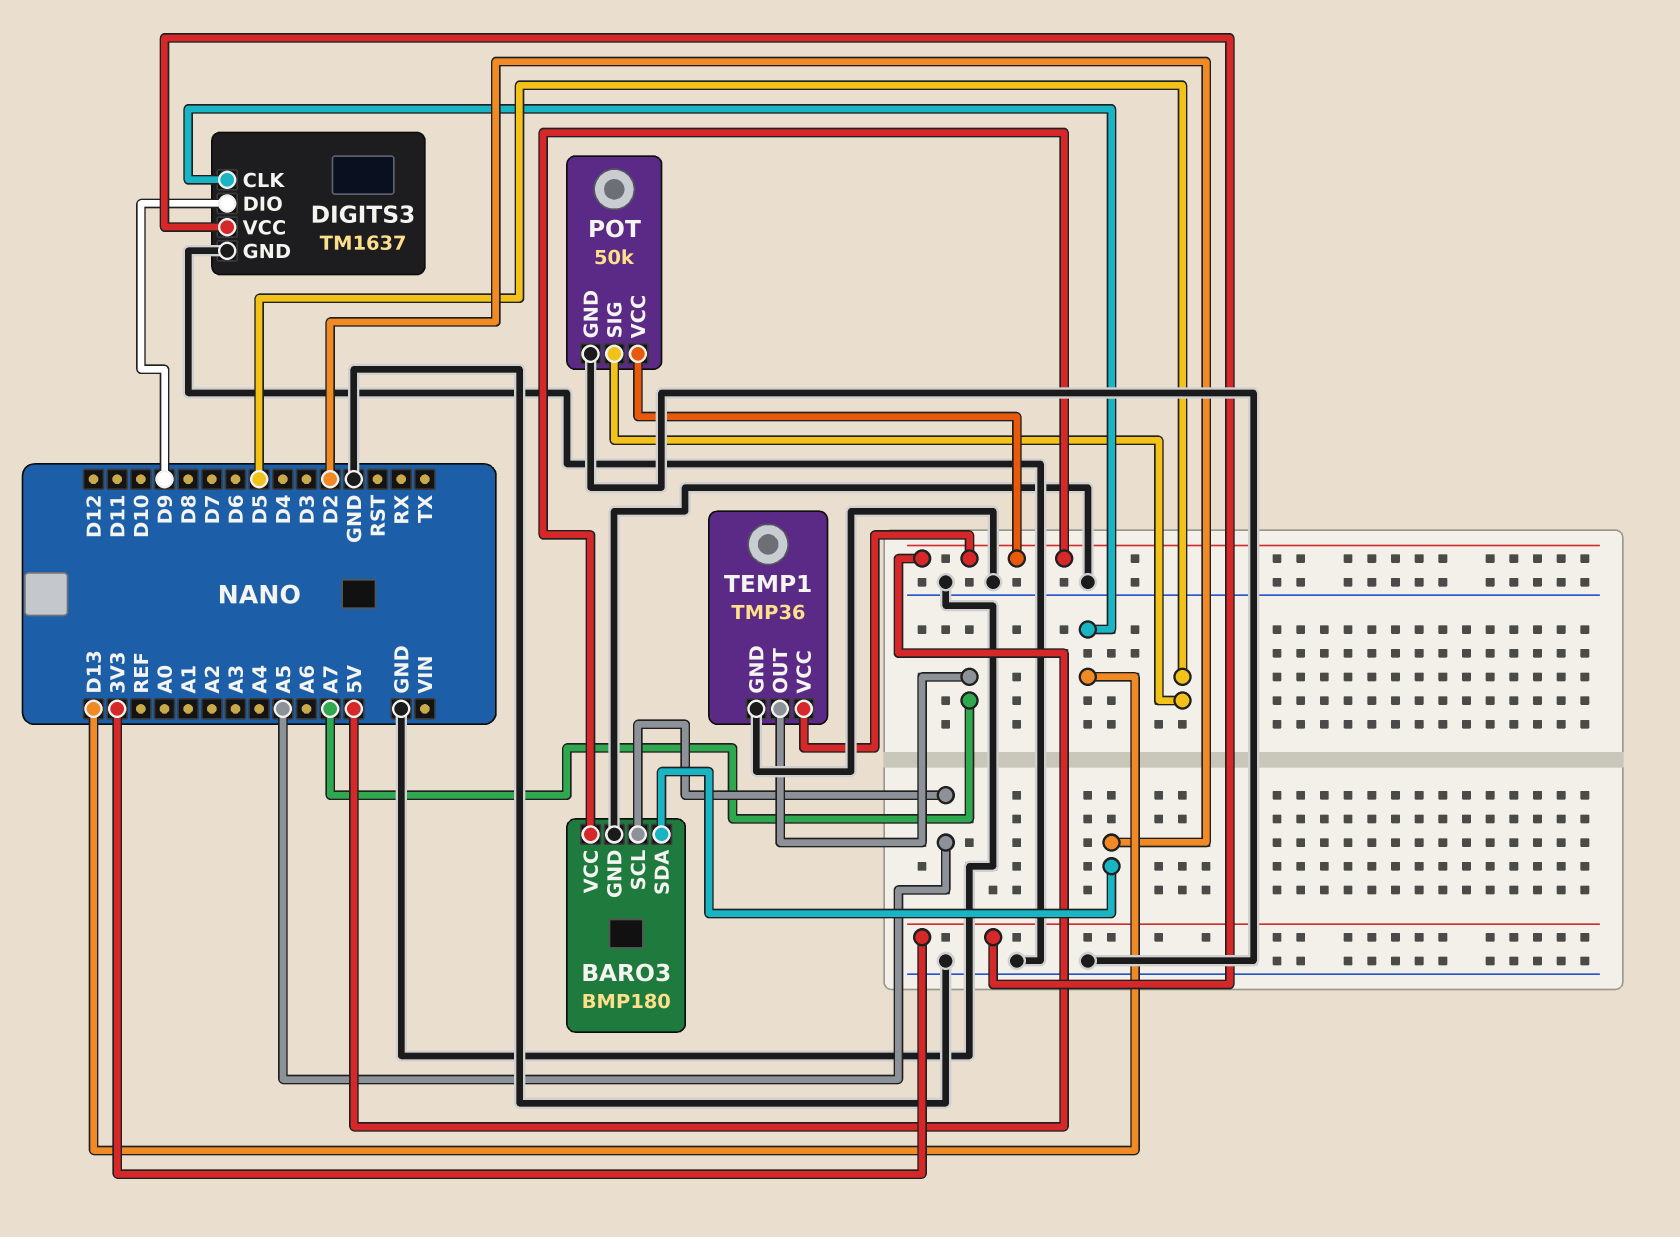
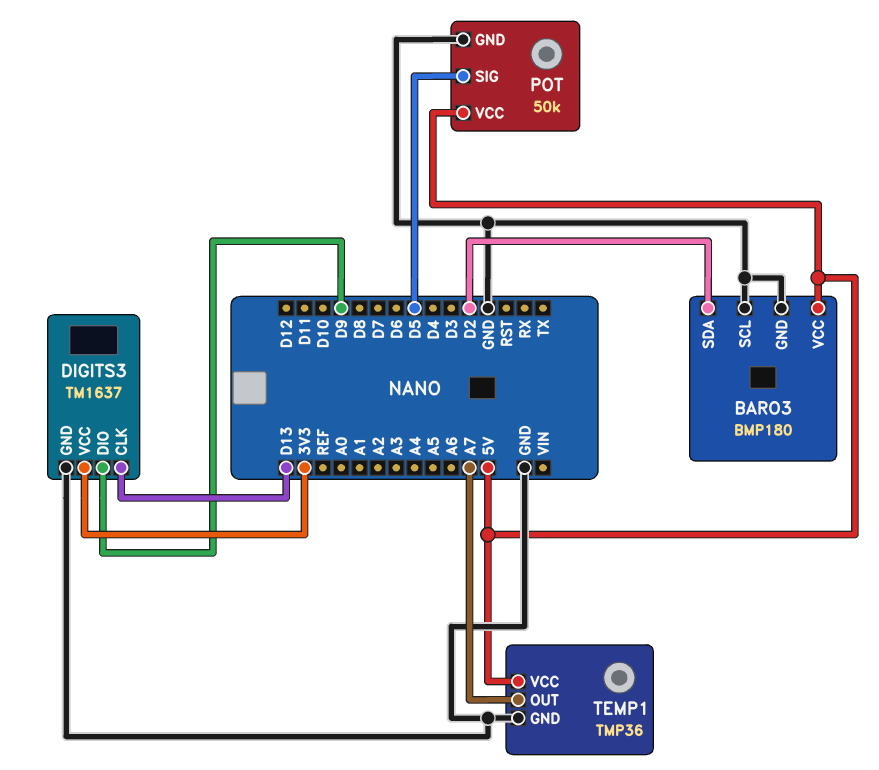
BARO3 pin SCL: A5 -> GND

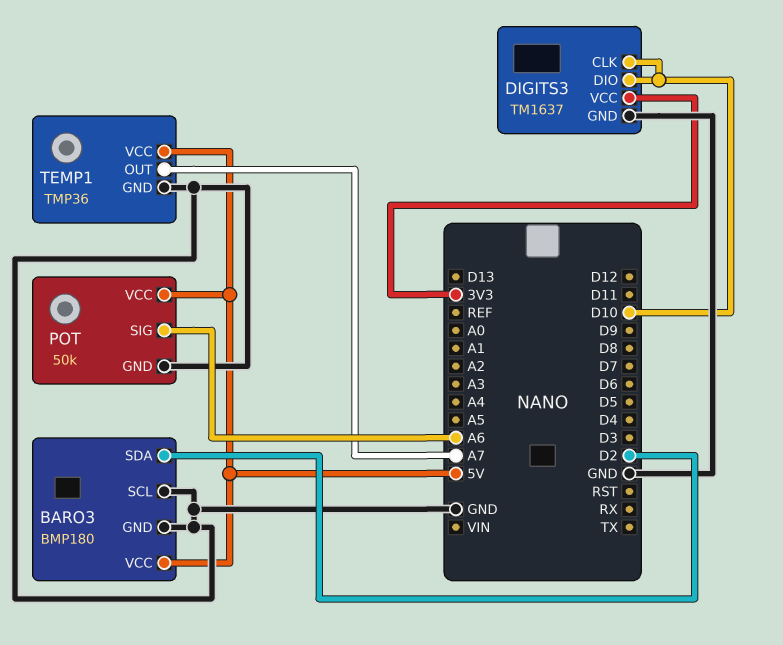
DIGITS3 pin CLK: D13 -> D10
DIGITS3 pin DIO: D9 -> D10
POT pin SIG: D5 -> A6

